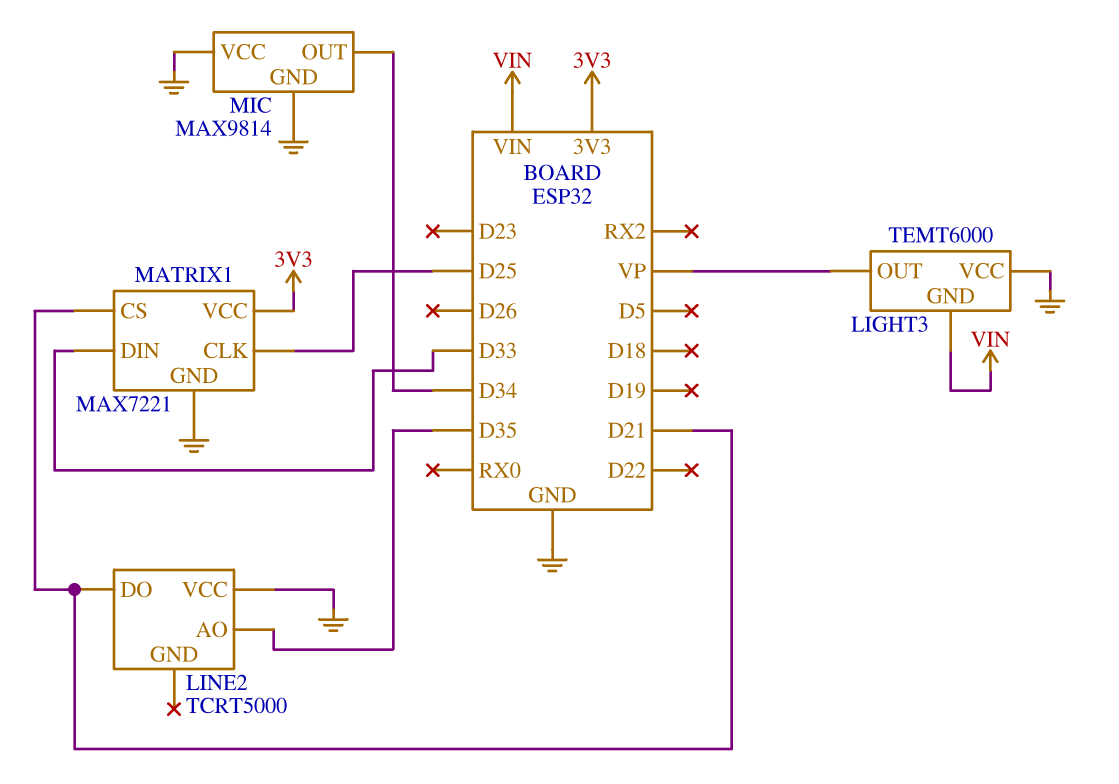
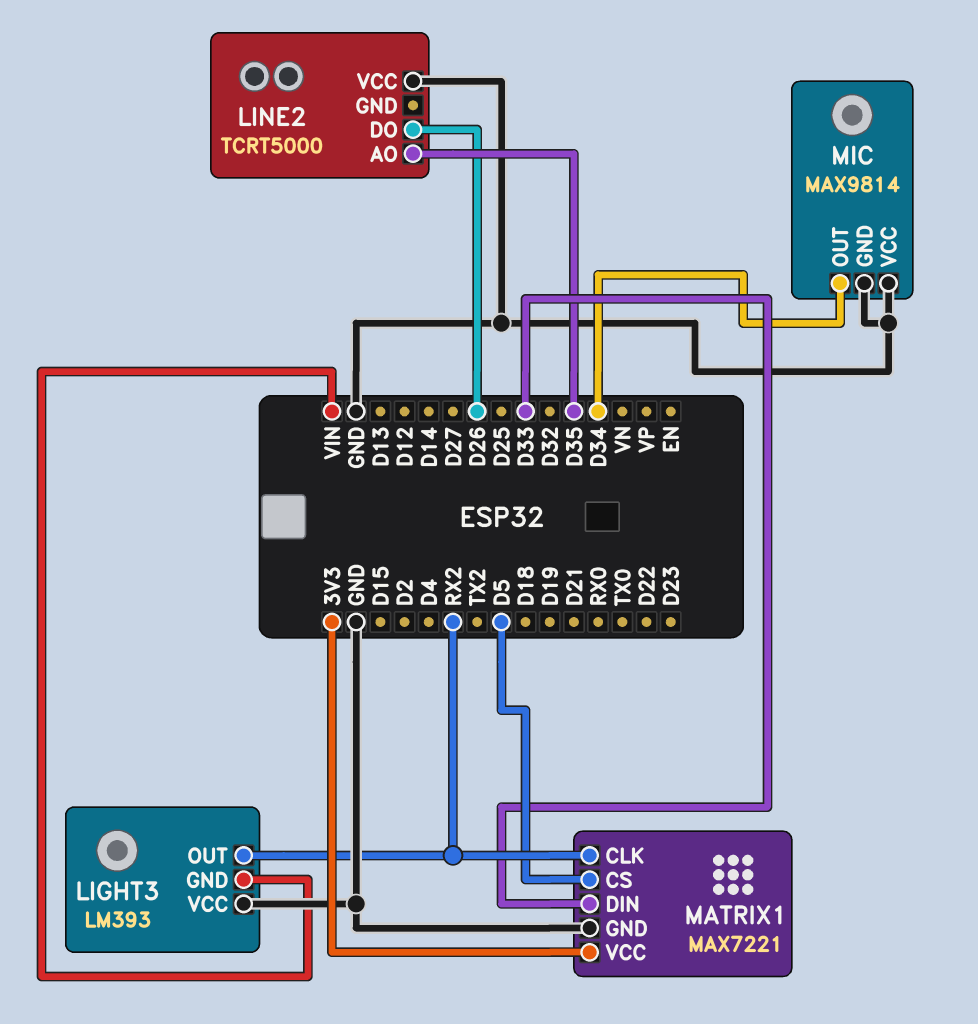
LIGHT3: TEMT6000 -> LM393
LIGHT3 pin OUT: VP -> RX2
LINE2 pin DO: D21 -> D26
MATRIX1 pin CLK: D25 -> RX2
MATRIX1 pin CS: D21 -> D5

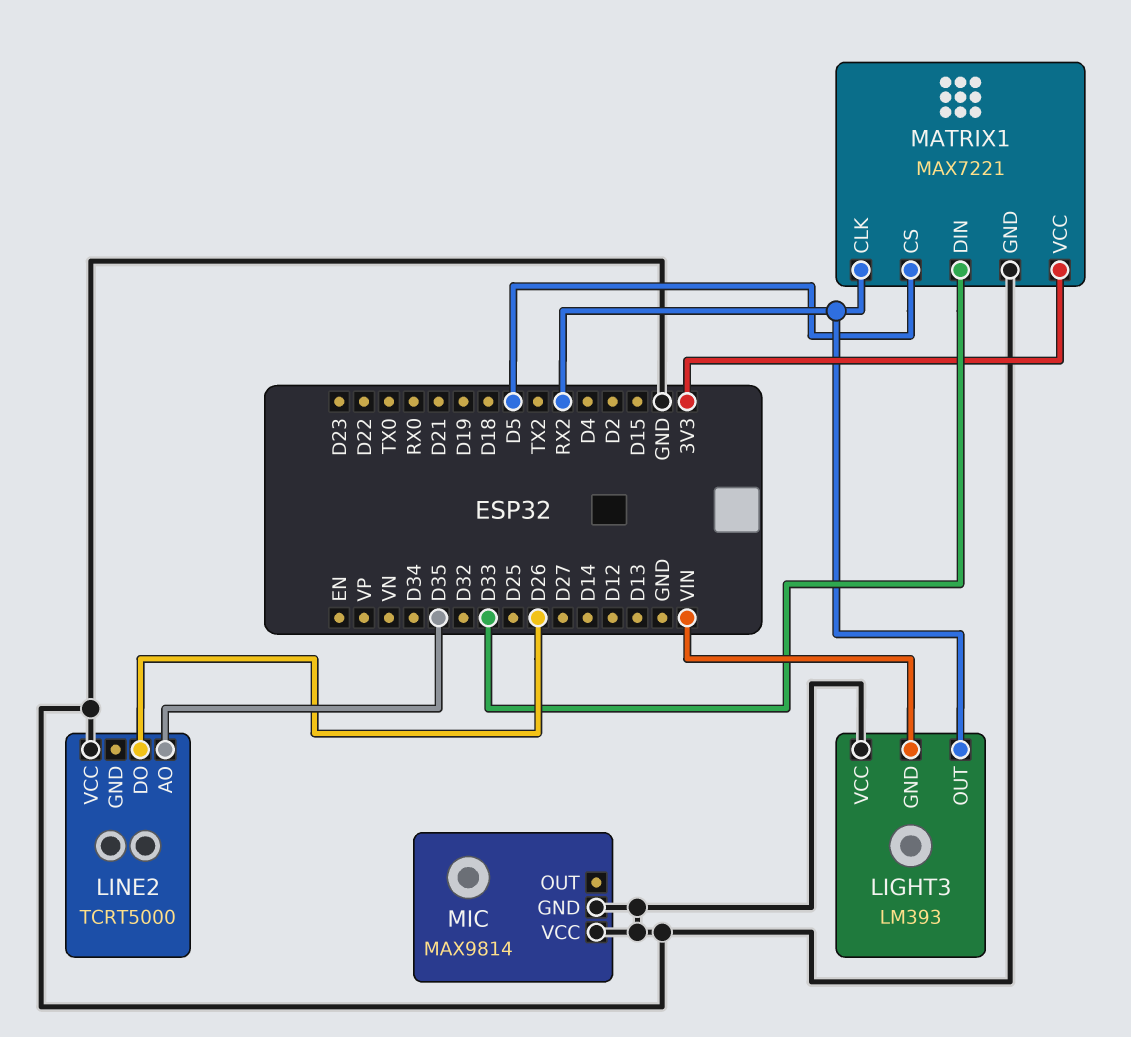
MIC pin OUT: D34 -> none

